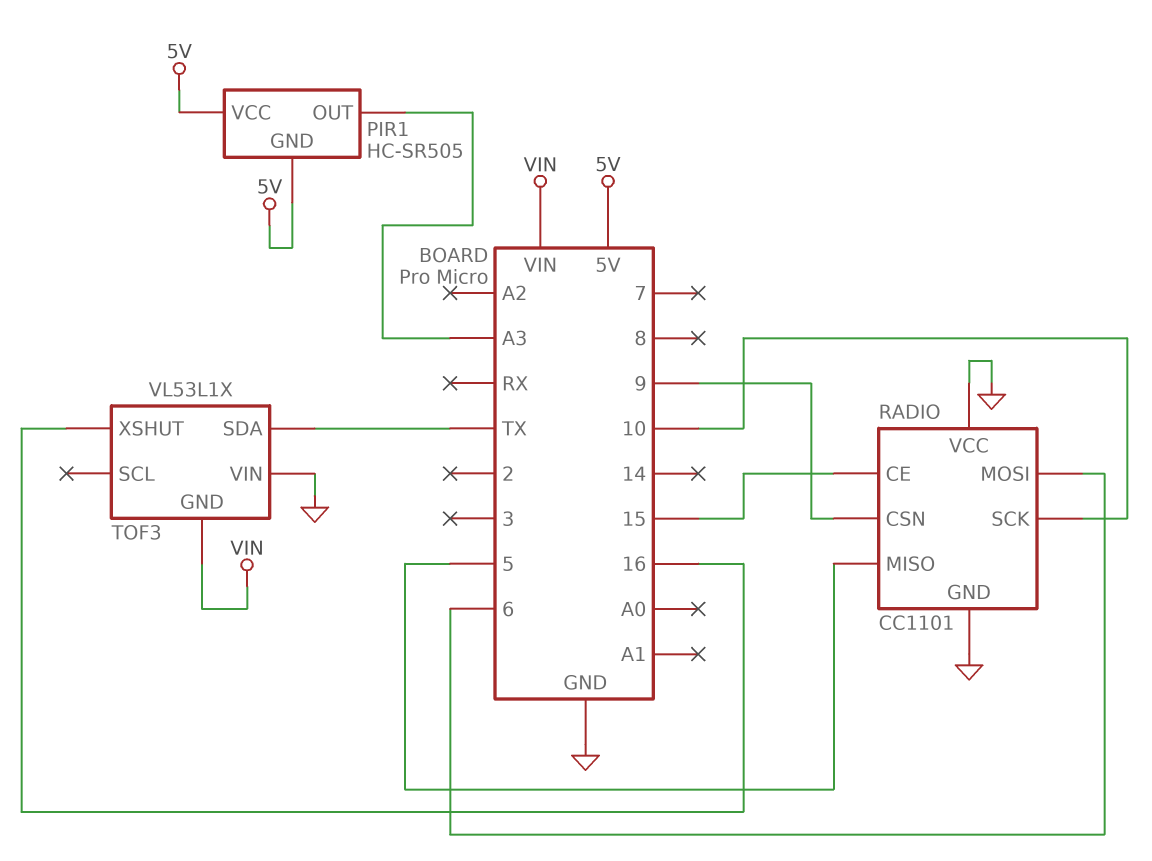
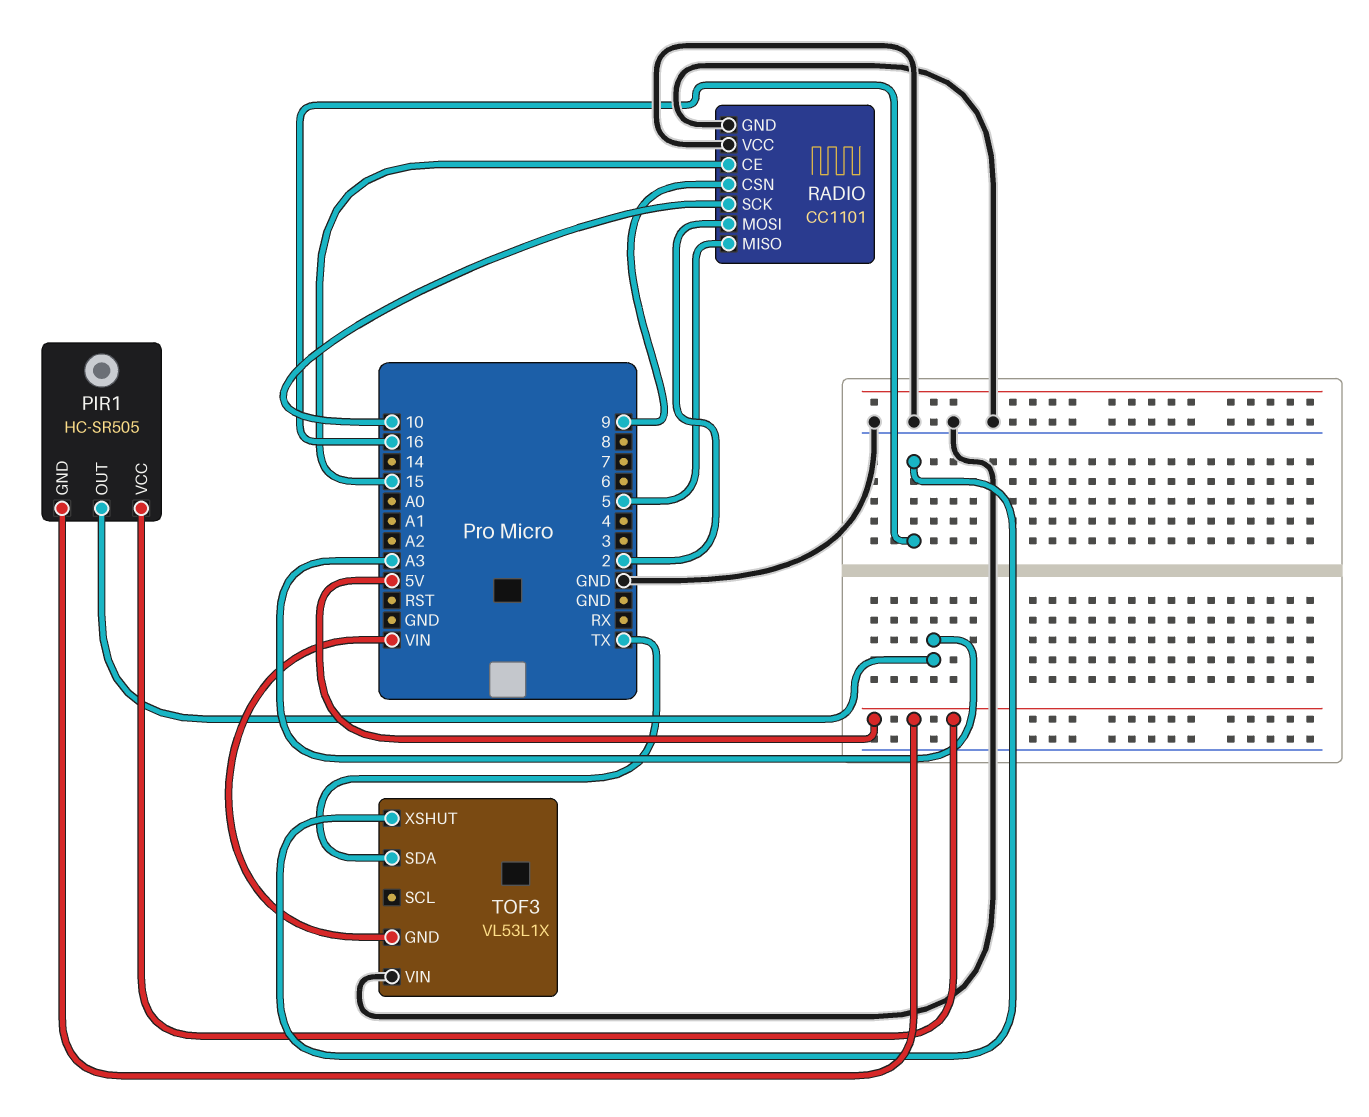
RADIO pin MOSI: 6 -> 2

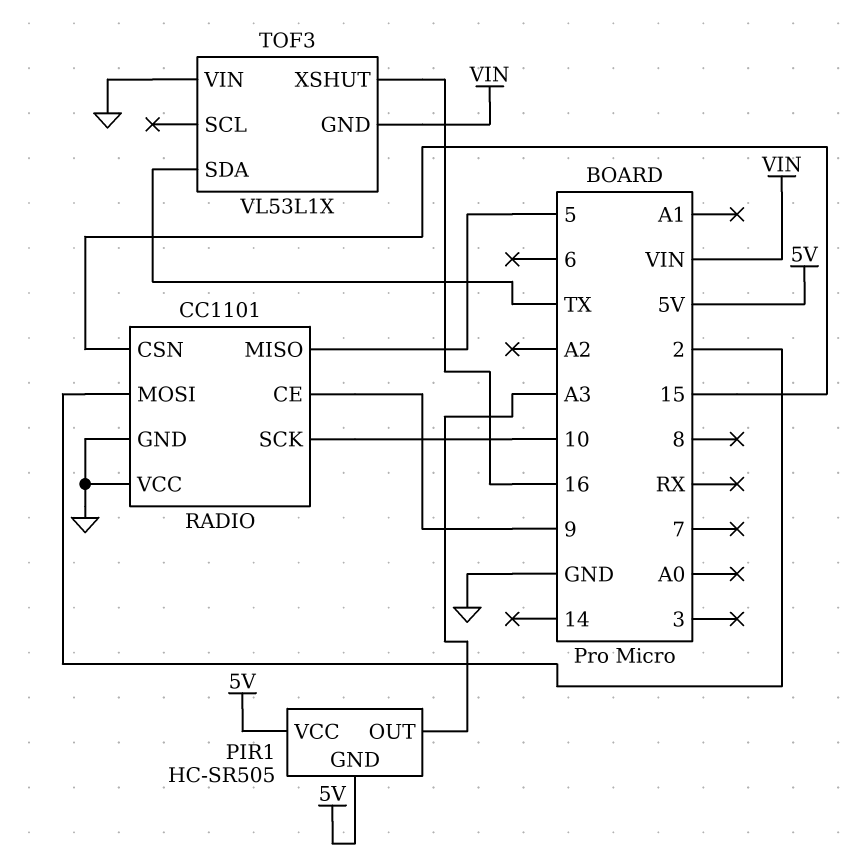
RADIO pin CE: 15 -> 9
RADIO pin CSN: 9 -> 15

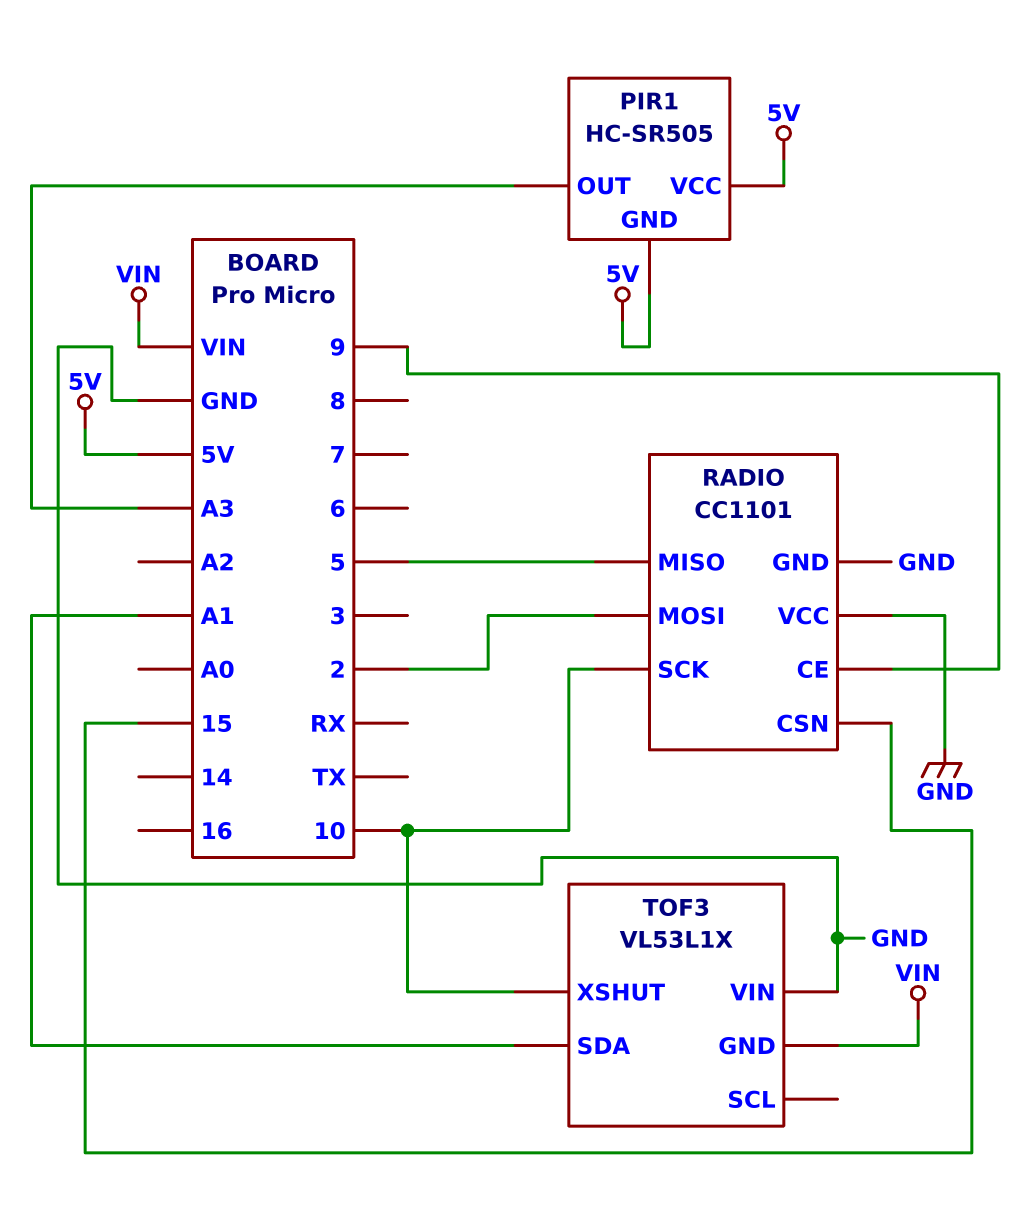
TOF3 pin SDA: TX -> A1
TOF3 pin XSHUT: 16 -> 10

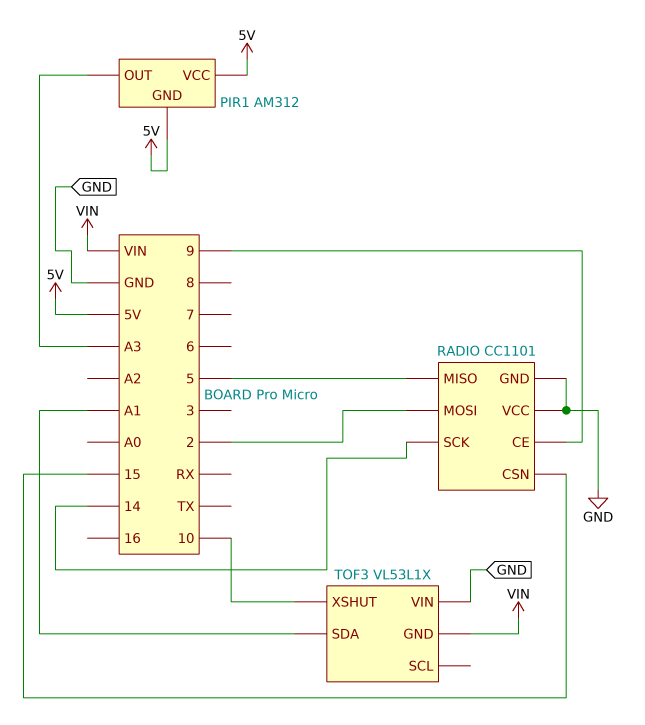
PIR1: HC-SR505 -> AM312
RADIO pin SCK: 10 -> 14

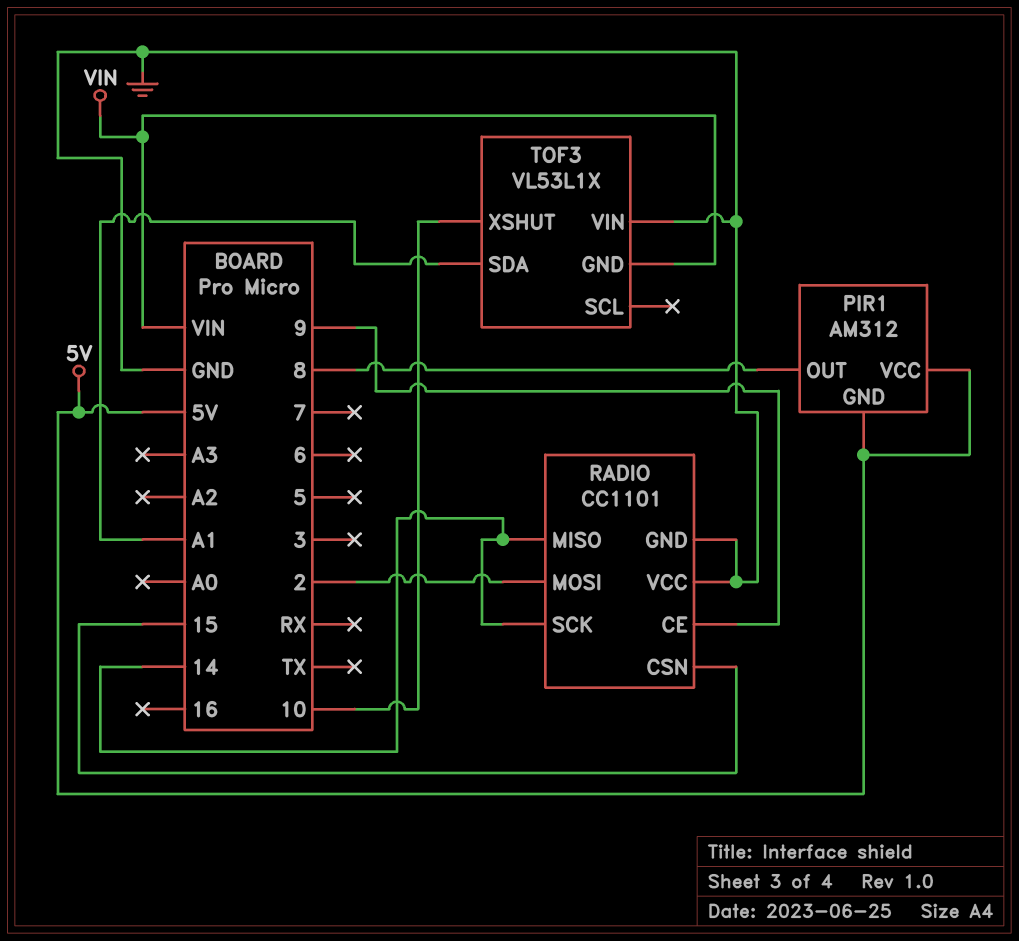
PIR1 pin OUT: A3 -> 8
RADIO pin MISO: 5 -> 14

